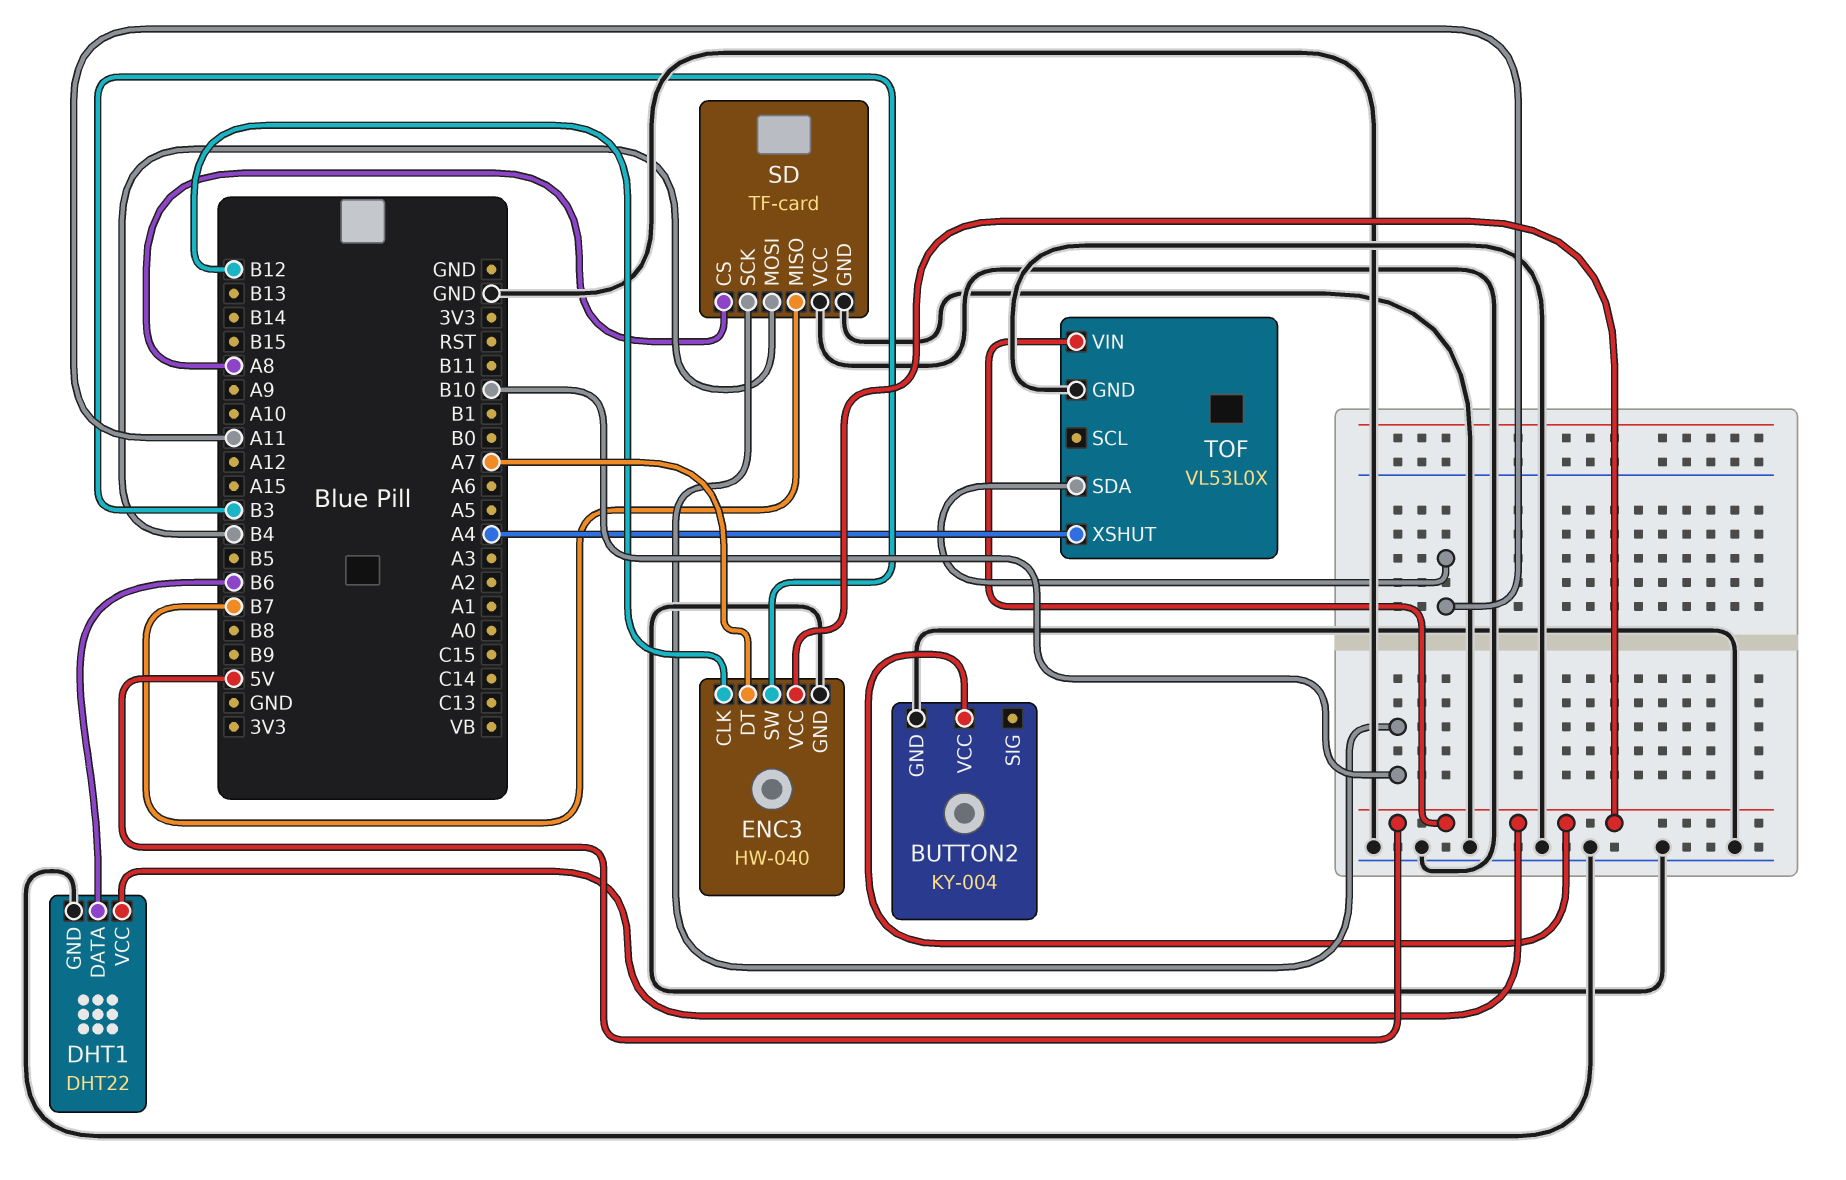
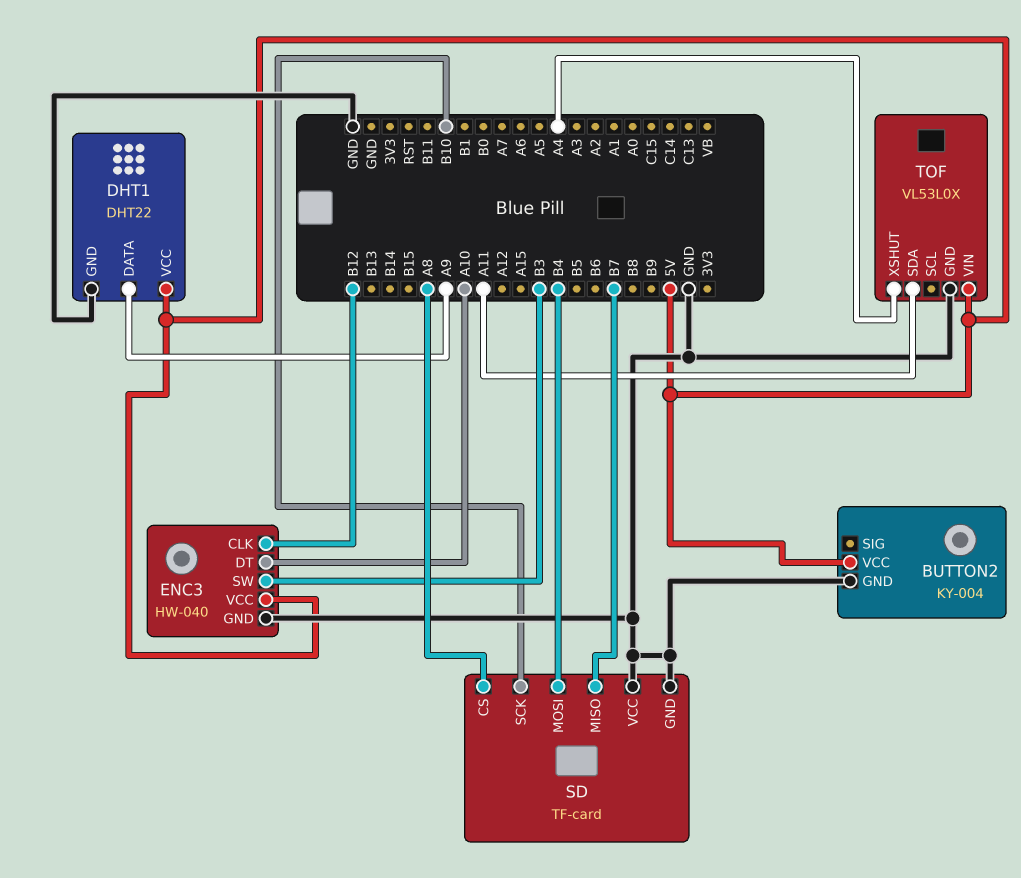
DHT1 pin DATA: B6 -> A9
ENC3 pin DT: A7 -> A10

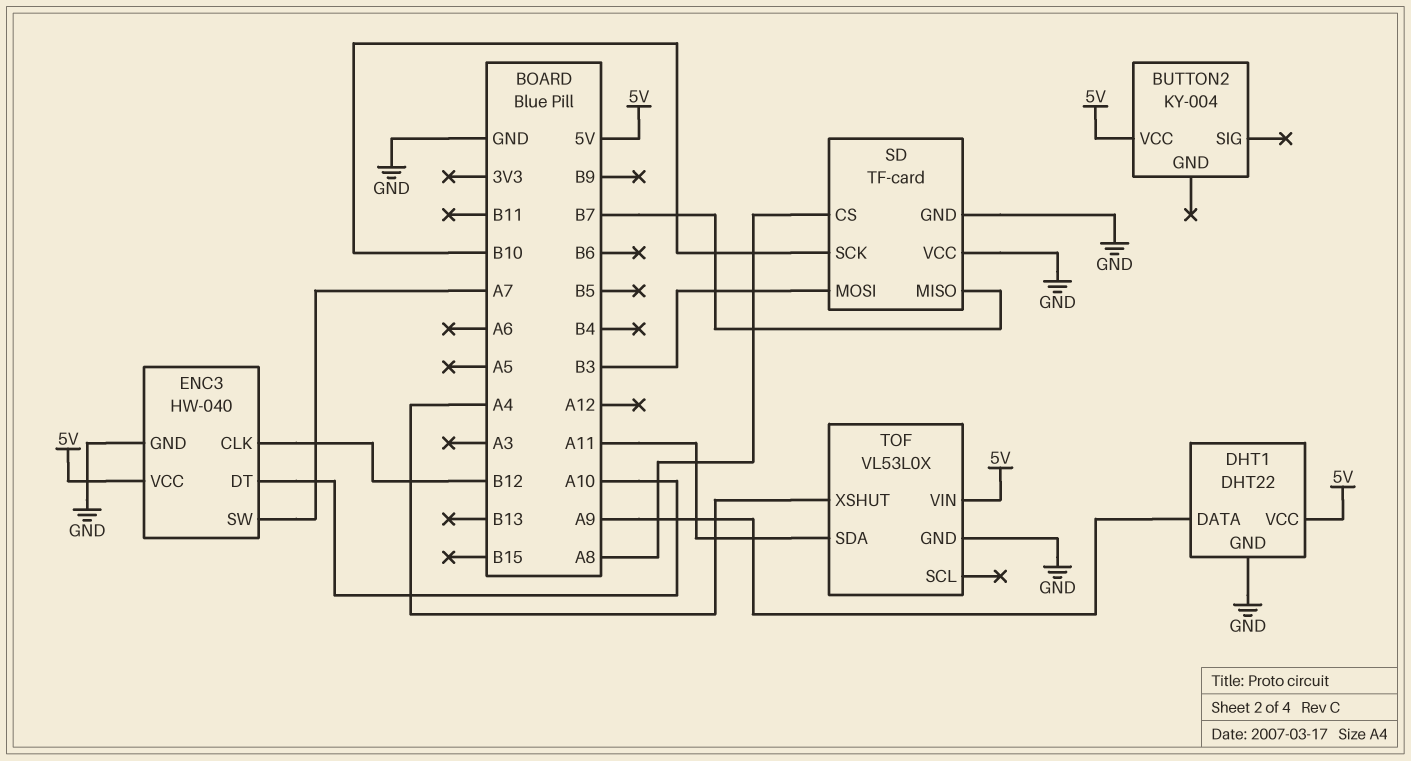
BUTTON2 pin GND: GND -> none
ENC3 pin SW: B3 -> A7
SD pin MOSI: B4 -> B3

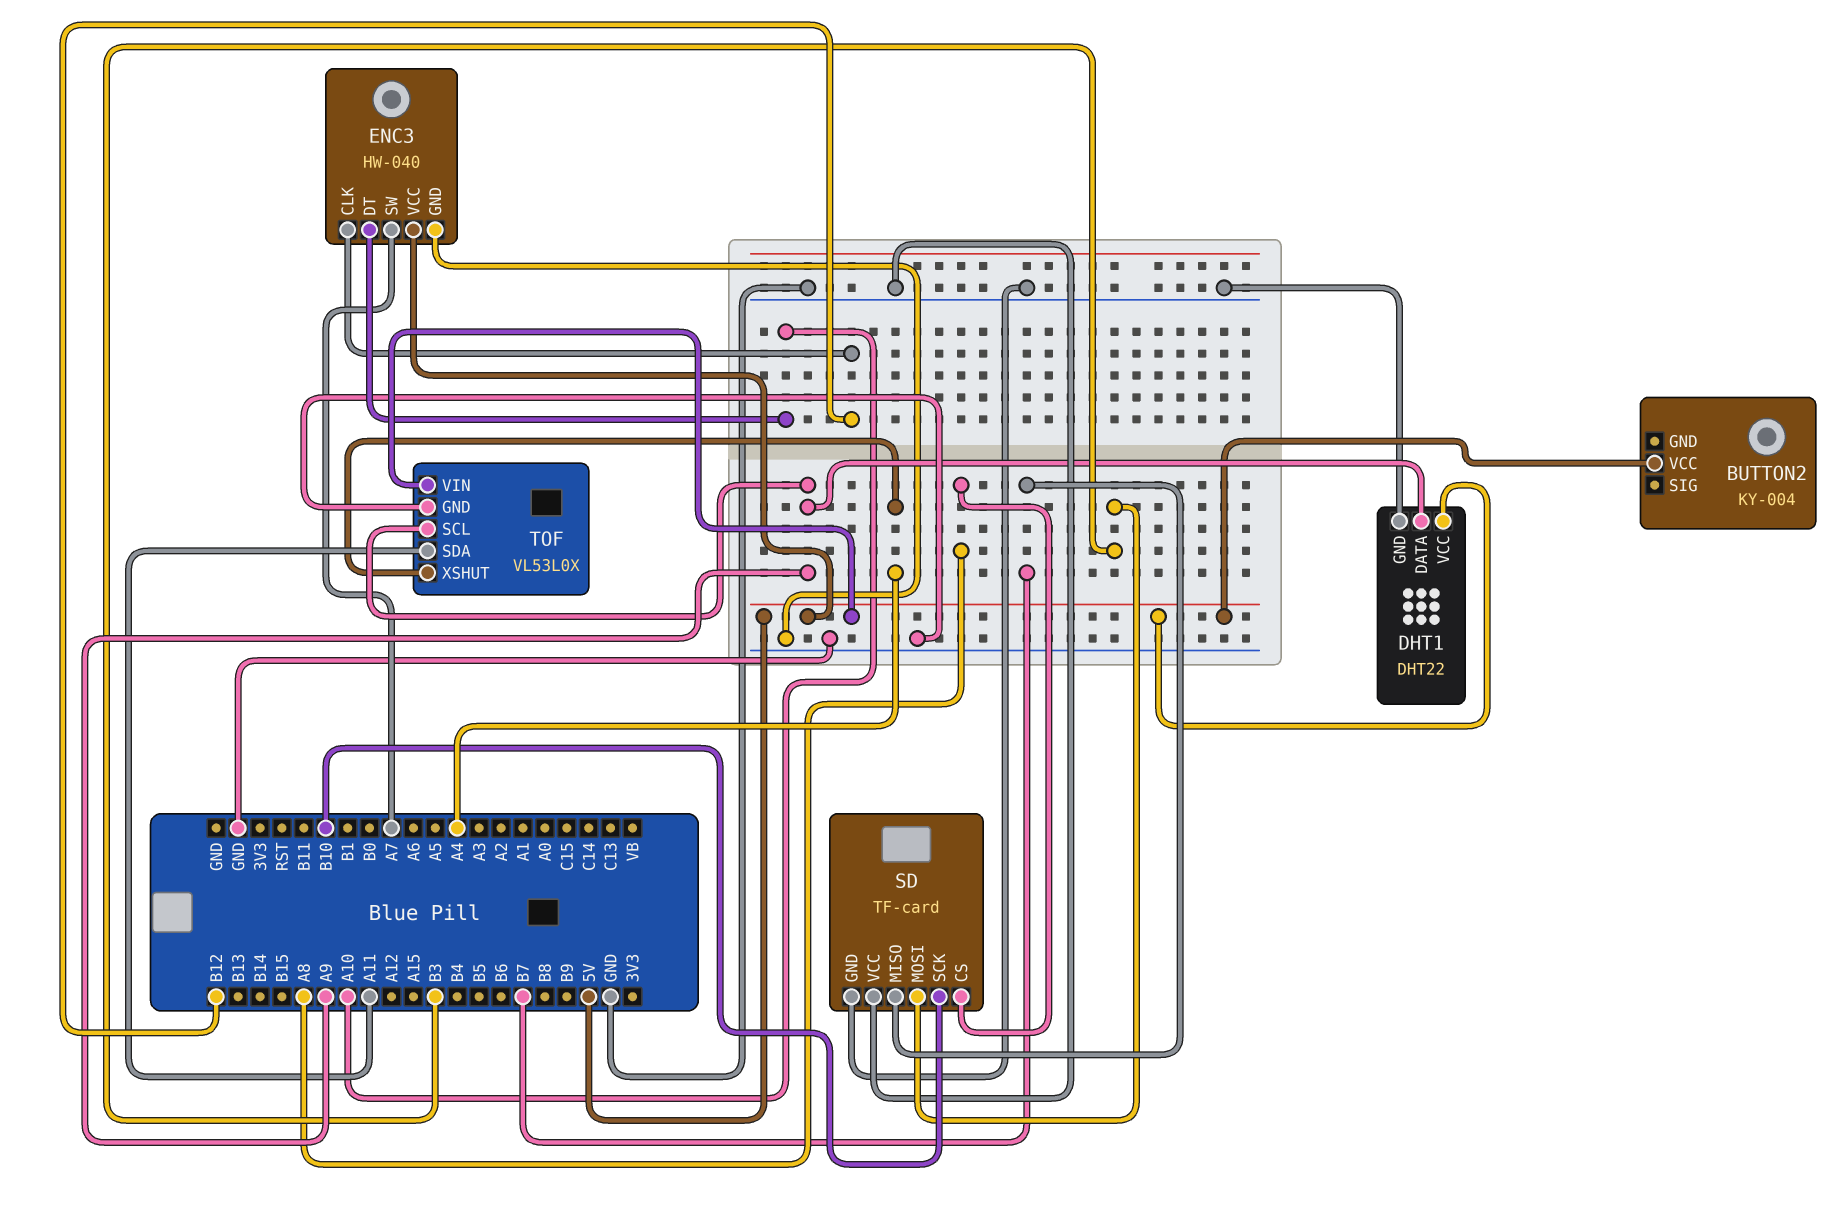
TOF pin SCL: none -> A9

